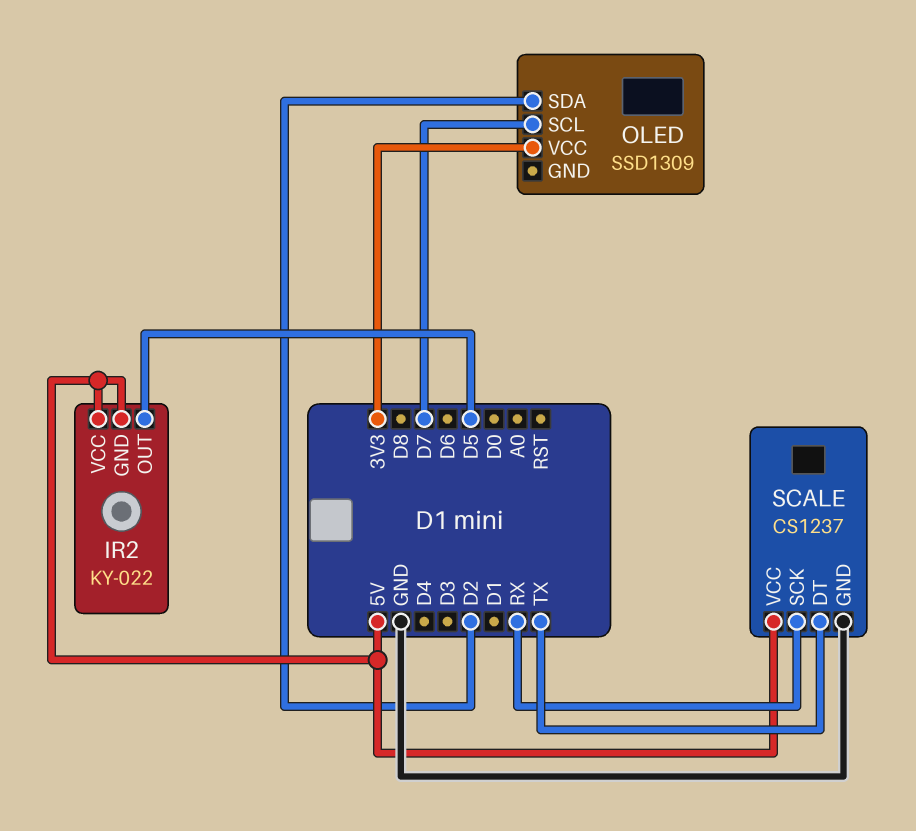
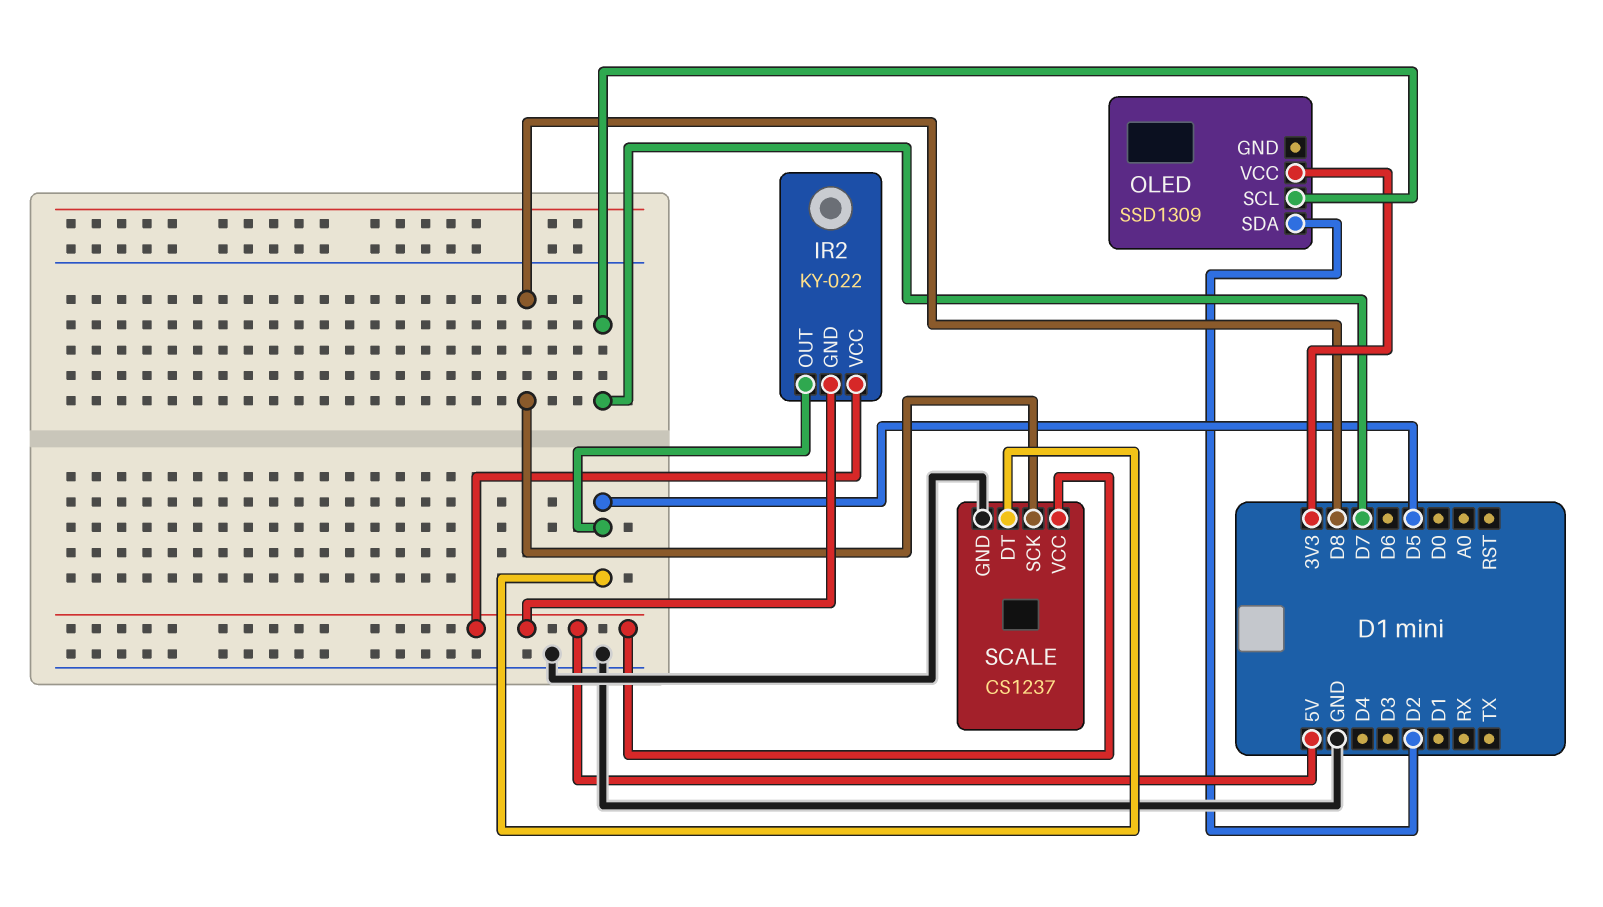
SCALE pin DT: TX -> D5
SCALE pin SCK: RX -> D8

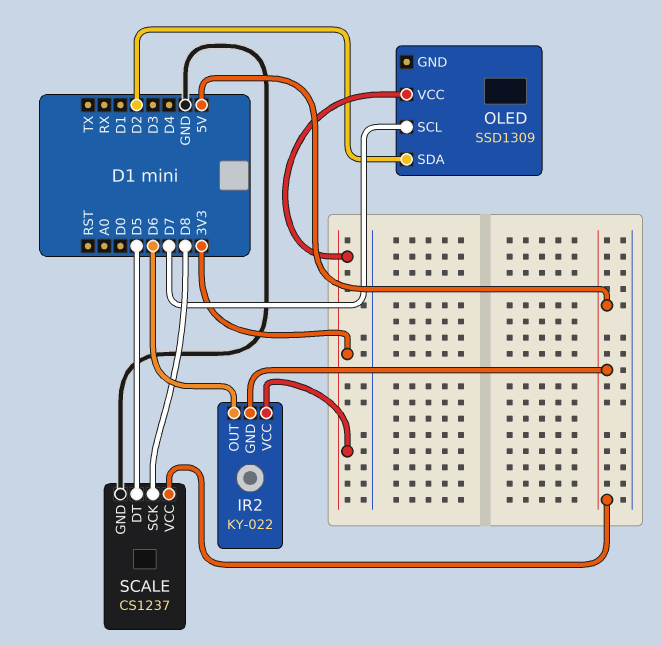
IR2 pin OUT: D5 -> D6
IR2 pin VCC: 5V -> 3V3

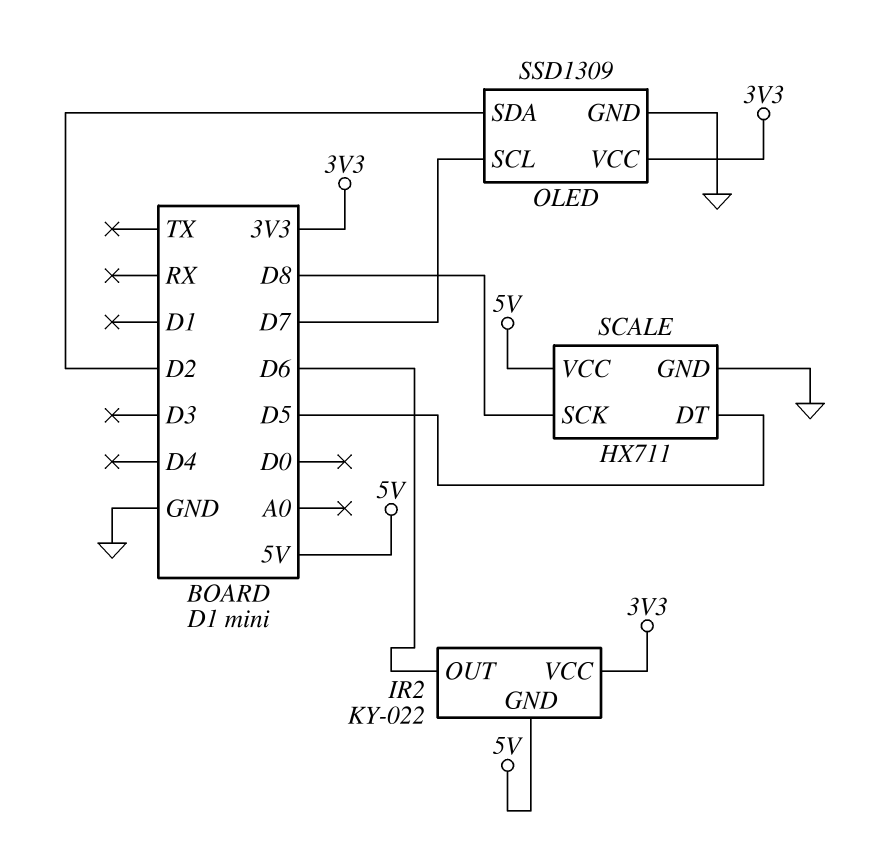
OLED pin GND: none -> GND
SCALE: CS1237 -> HX711

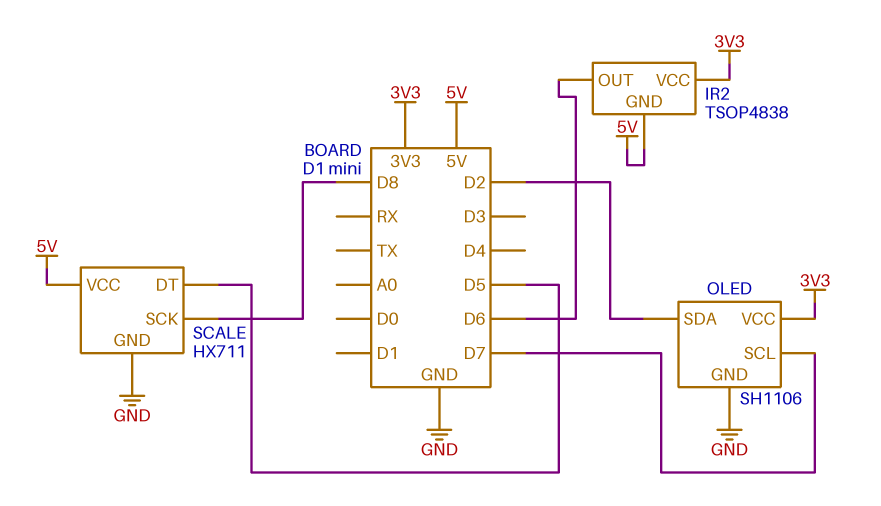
IR2: KY-022 -> TSOP4838
OLED: SSD1309 -> SH1106

